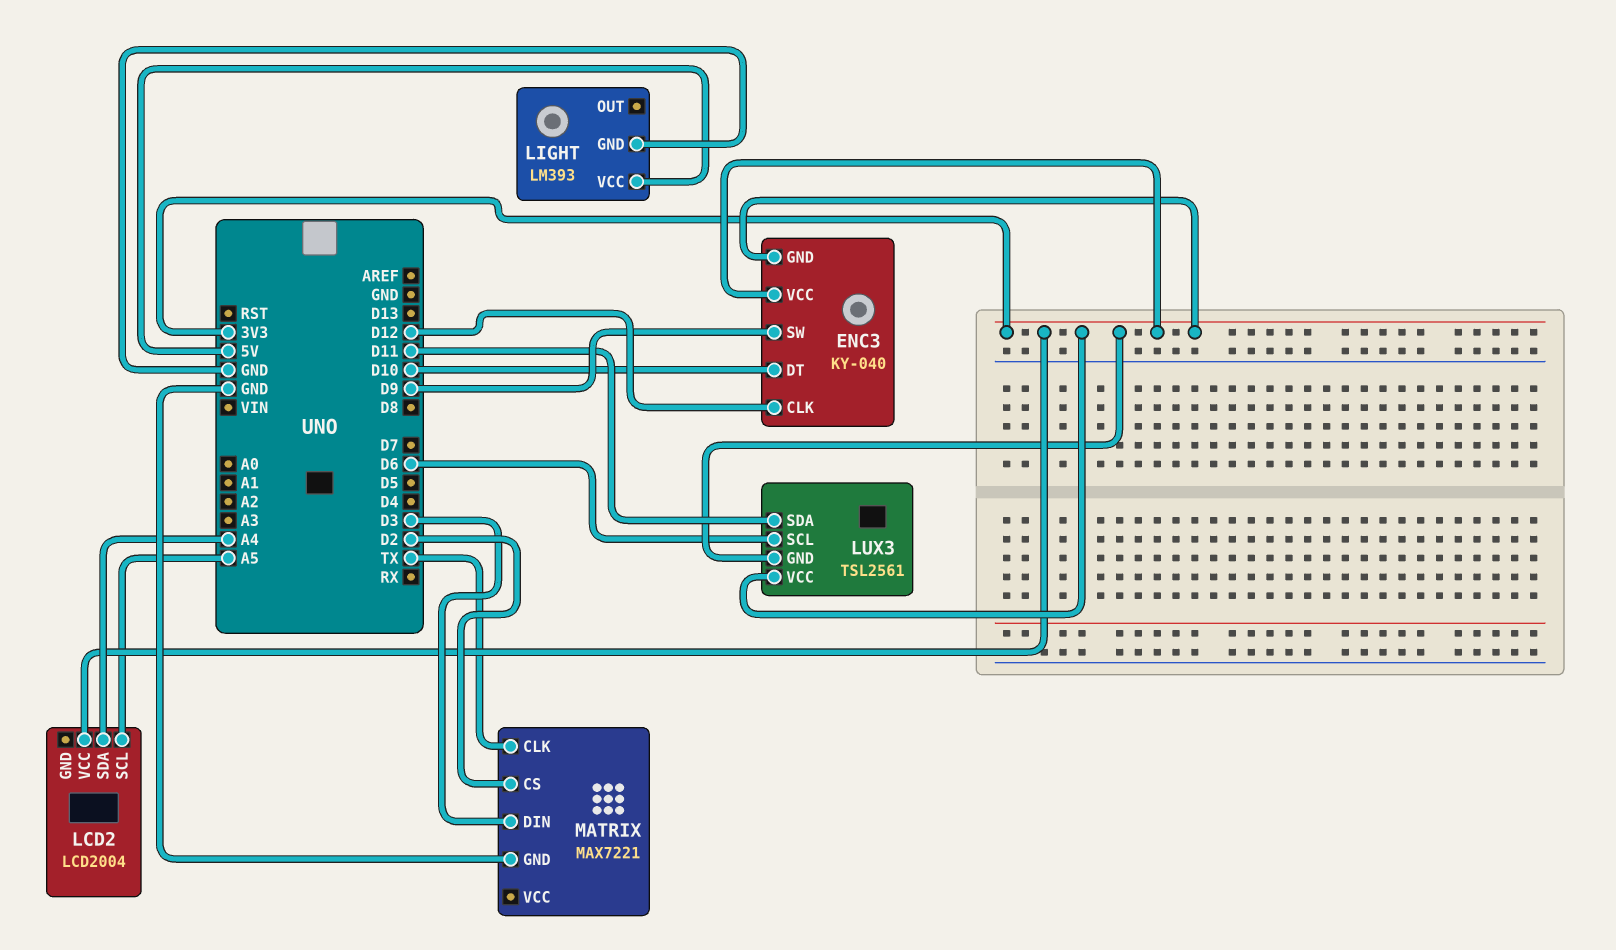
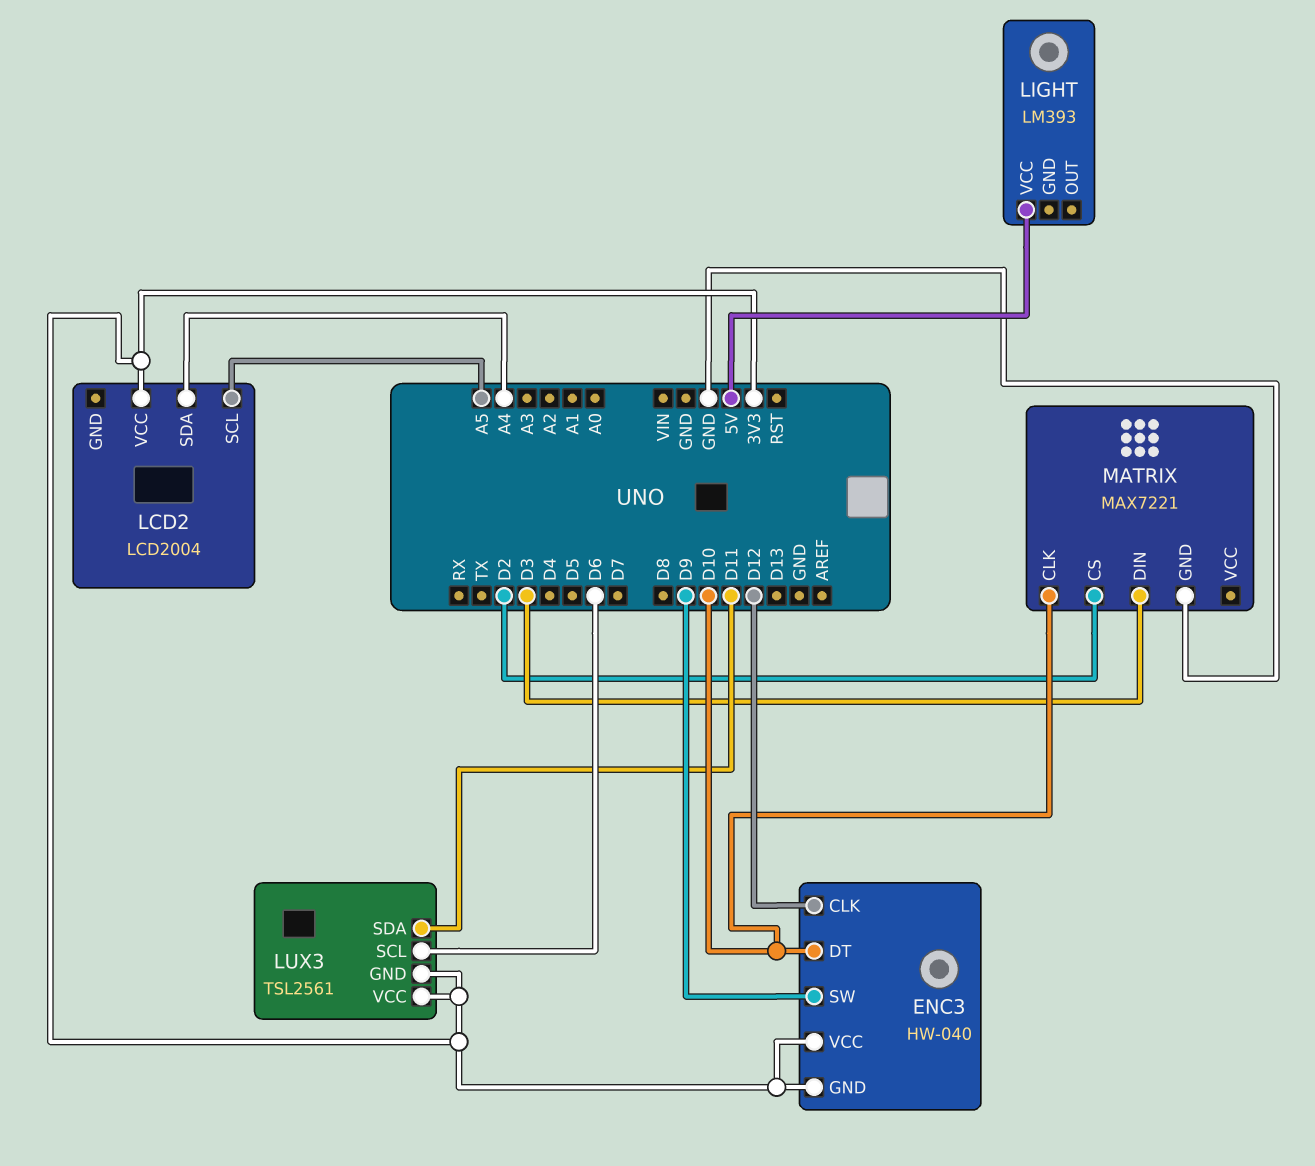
ENC3: KY-040 -> HW-040
LIGHT pin GND: GND -> none
MATRIX pin CLK: TX -> D10

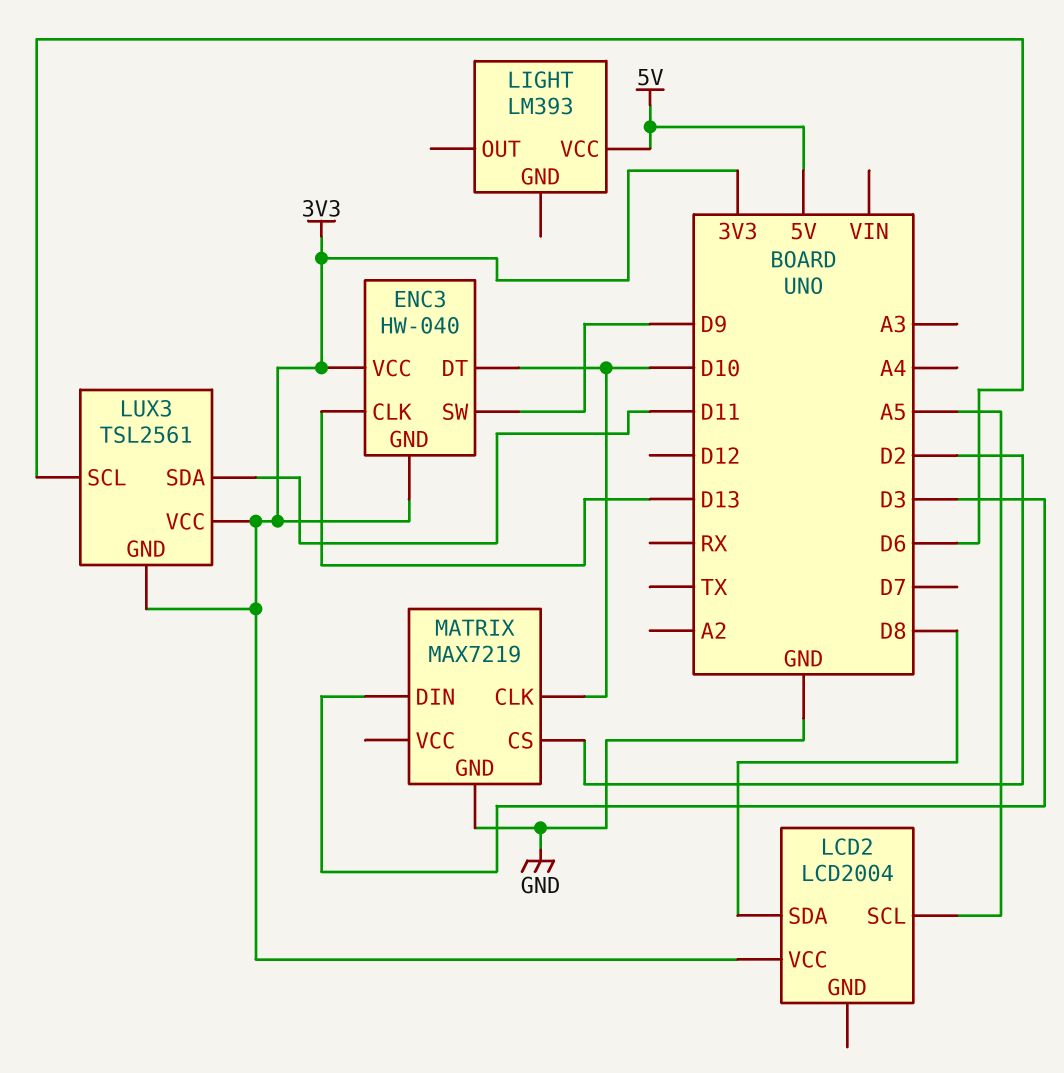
ENC3 pin CLK: D12 -> D13
LCD2 pin SDA: A4 -> D8
MATRIX: MAX7221 -> MAX7219

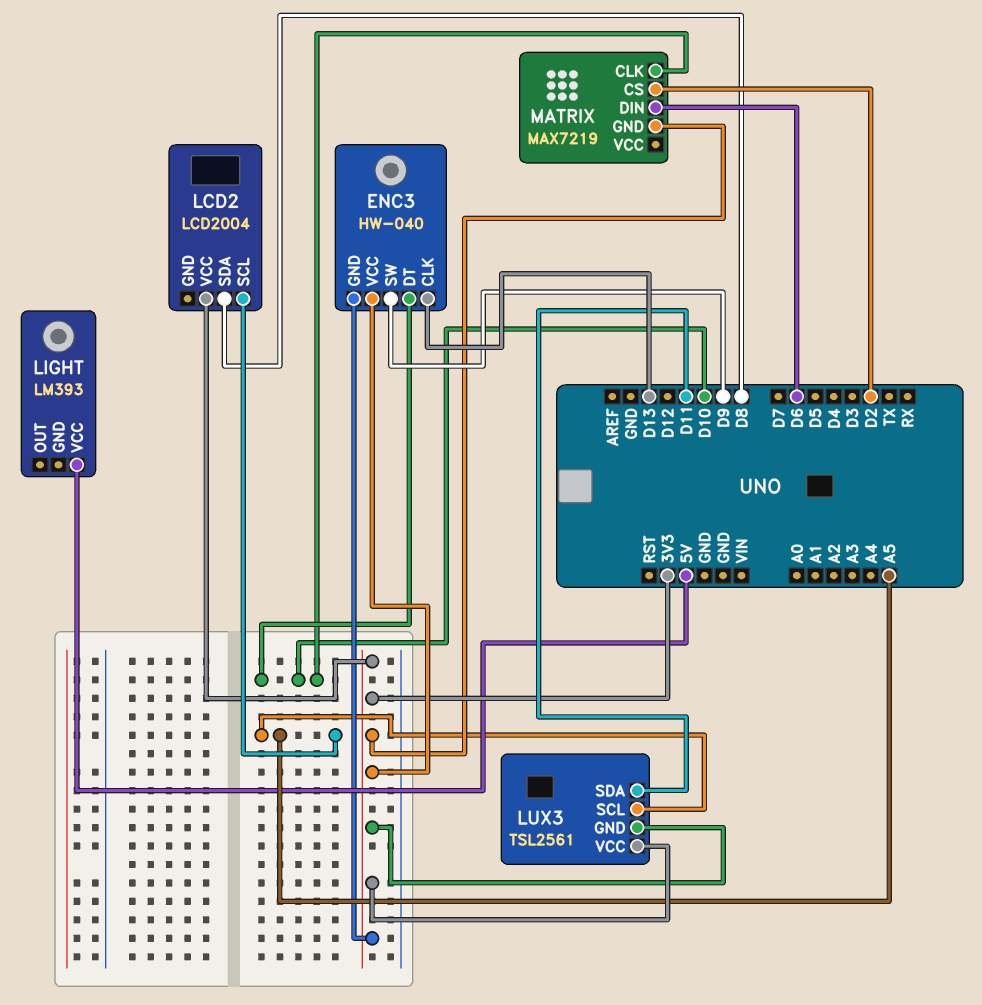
LUX3 pin SCL: D6 -> A5
MATRIX pin DIN: D3 -> D6
MATRIX pin GND: GND -> 3V3

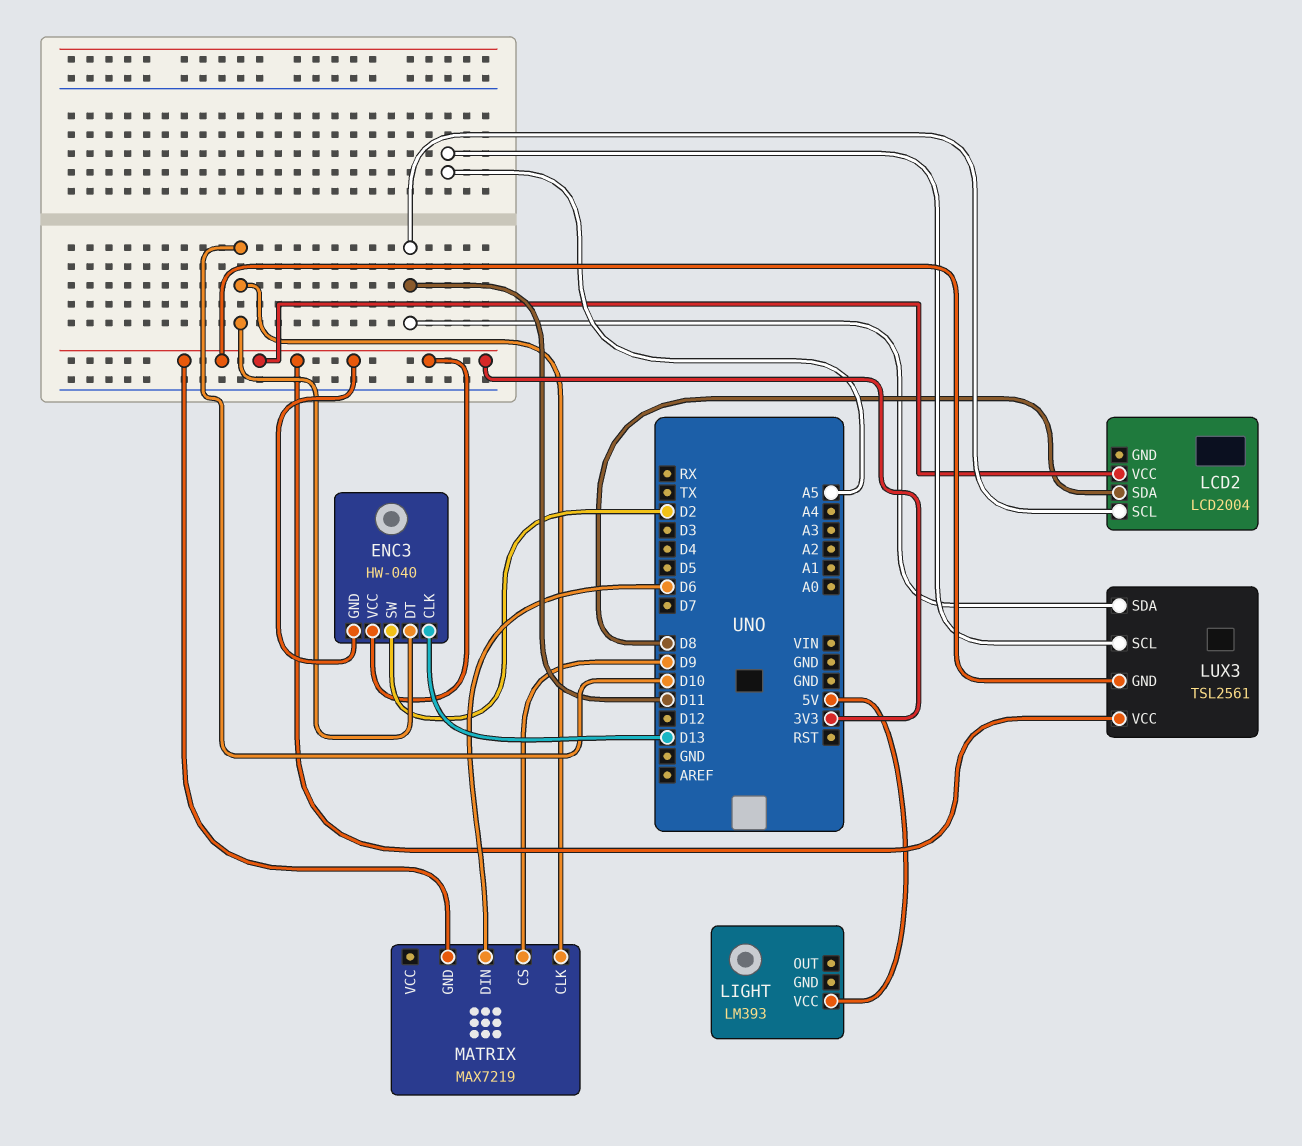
ENC3 pin SW: D9 -> D2
LCD2 pin SCL: A5 -> D11
MATRIX pin CS: D2 -> D9

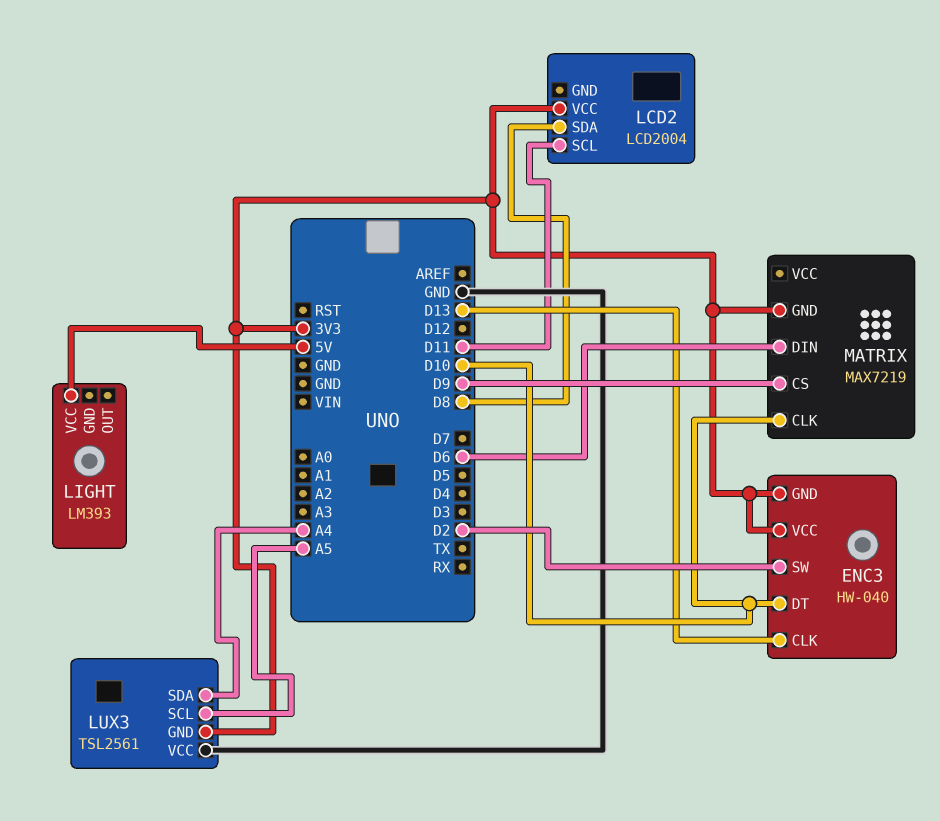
LUX3 pin SDA: D11 -> A4
LUX3 pin VCC: 3V3 -> GND

